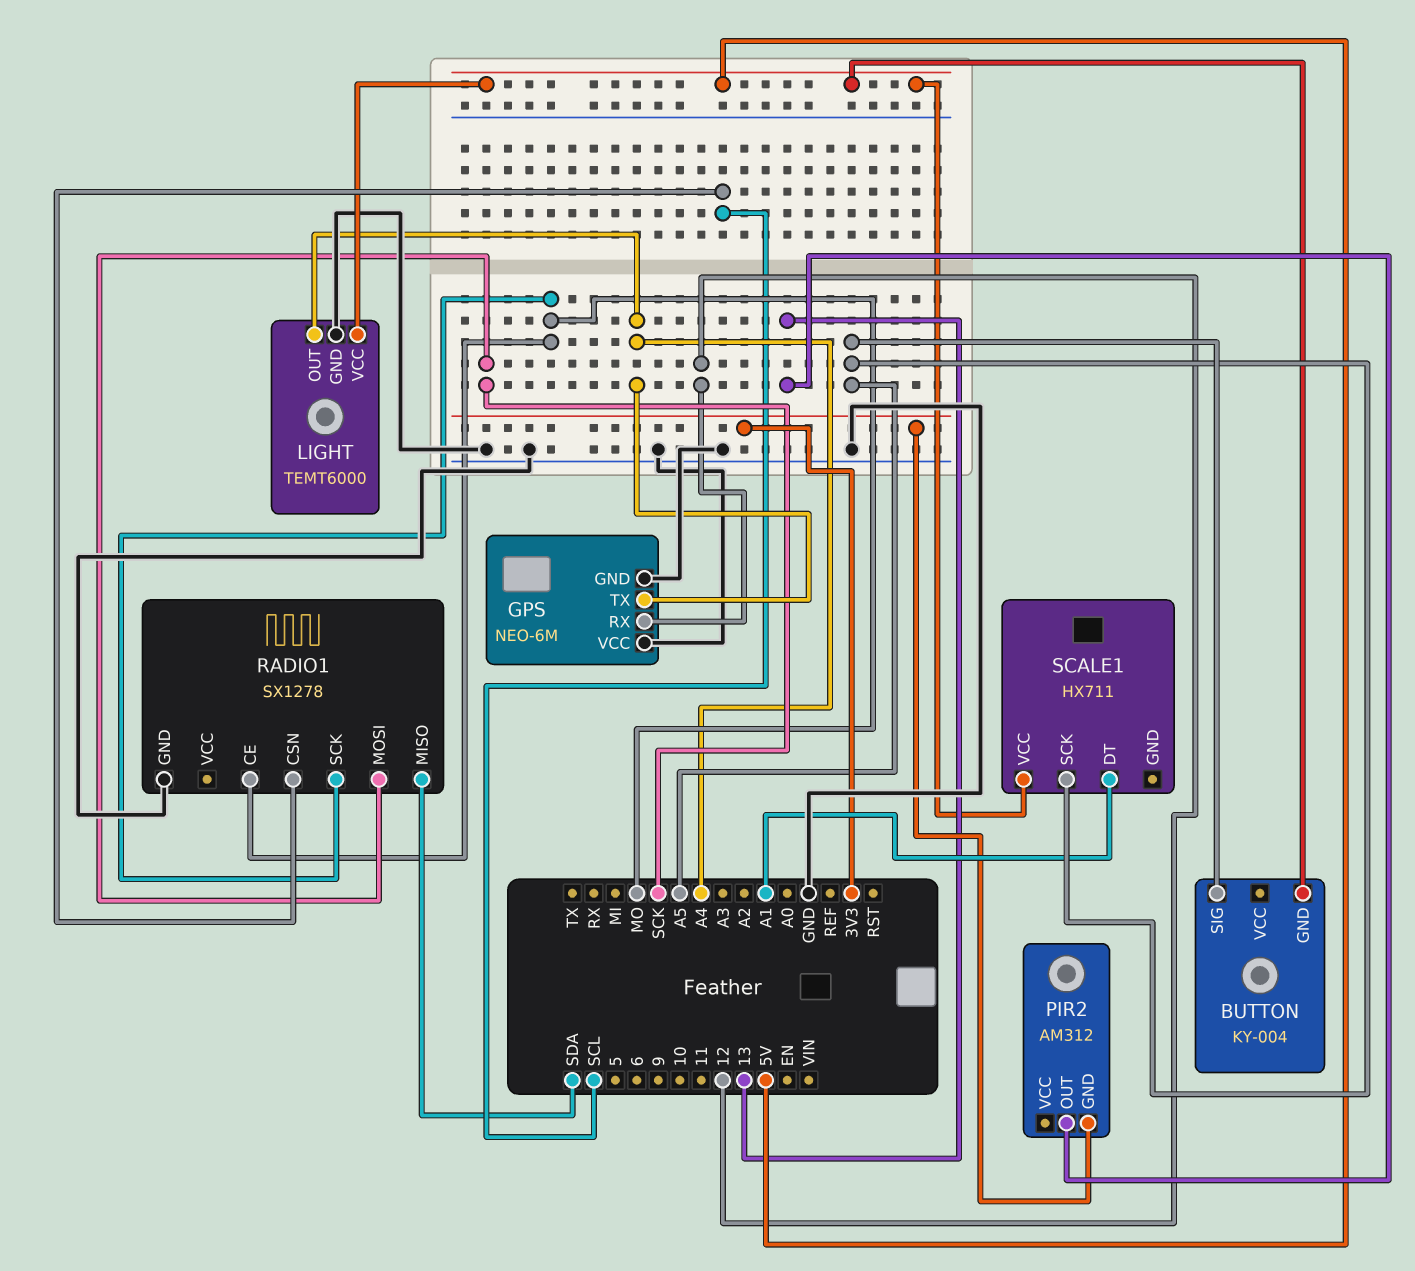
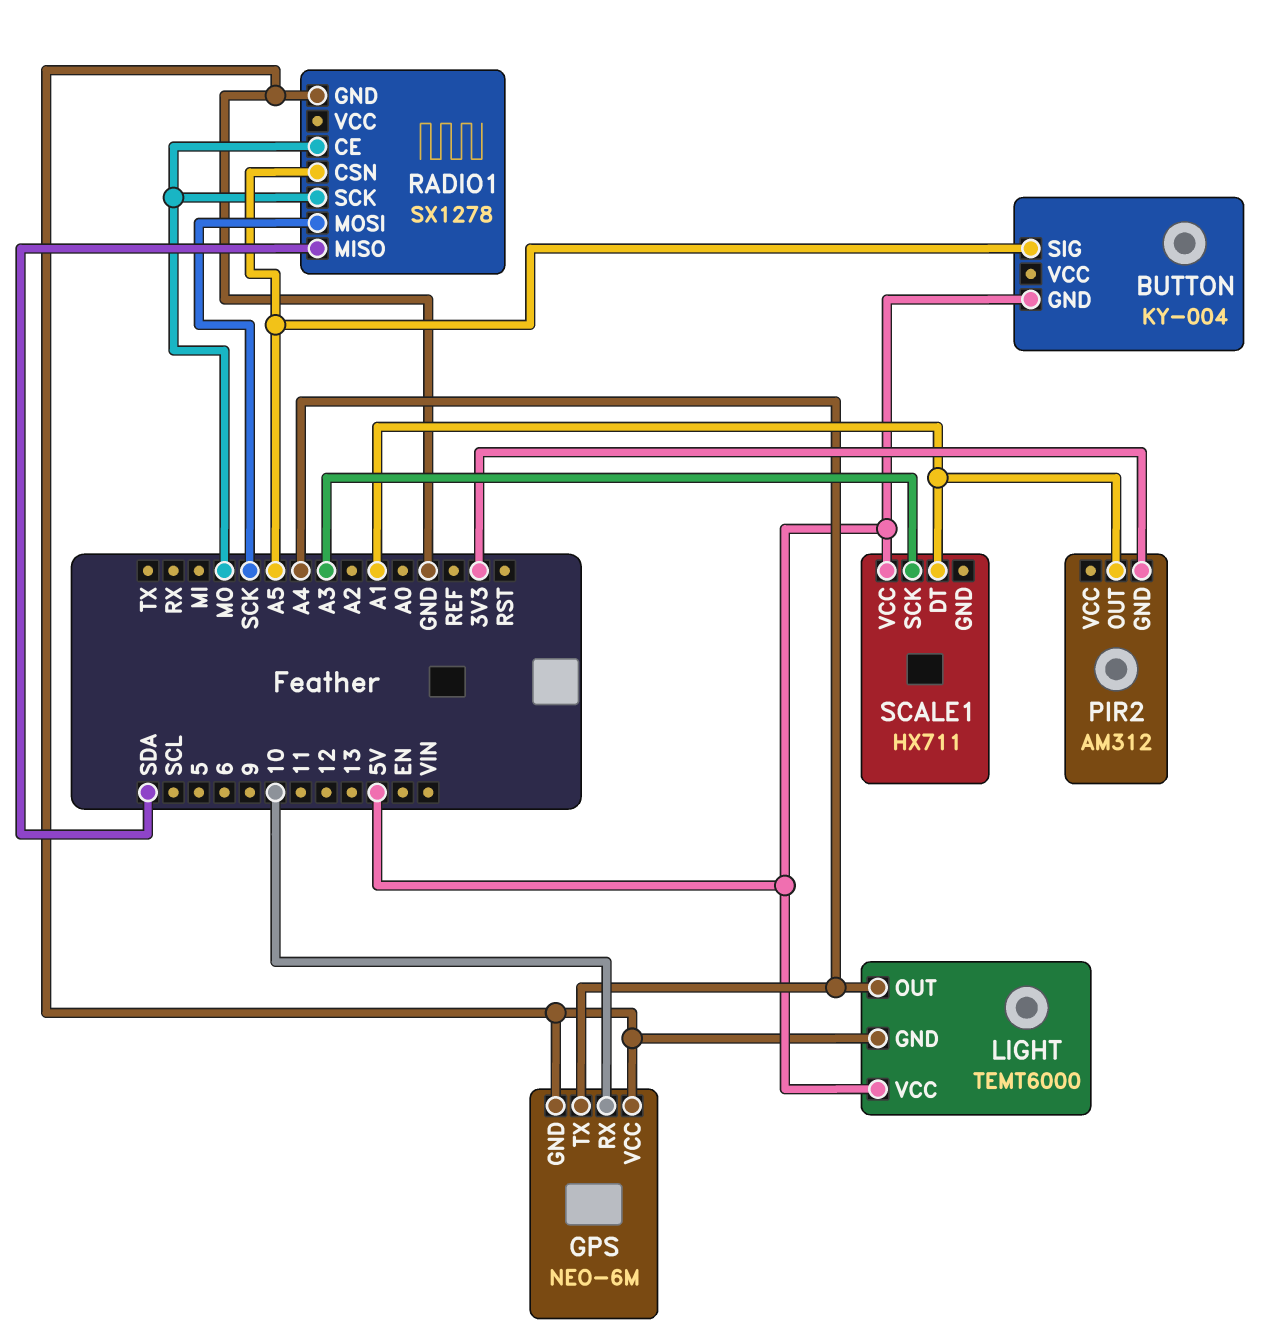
GPS pin RX: 12 -> 10
PIR2 pin OUT: 13 -> A1
RADIO1 pin CSN: SCL -> A5
SCALE1 pin SCK: A5 -> A3

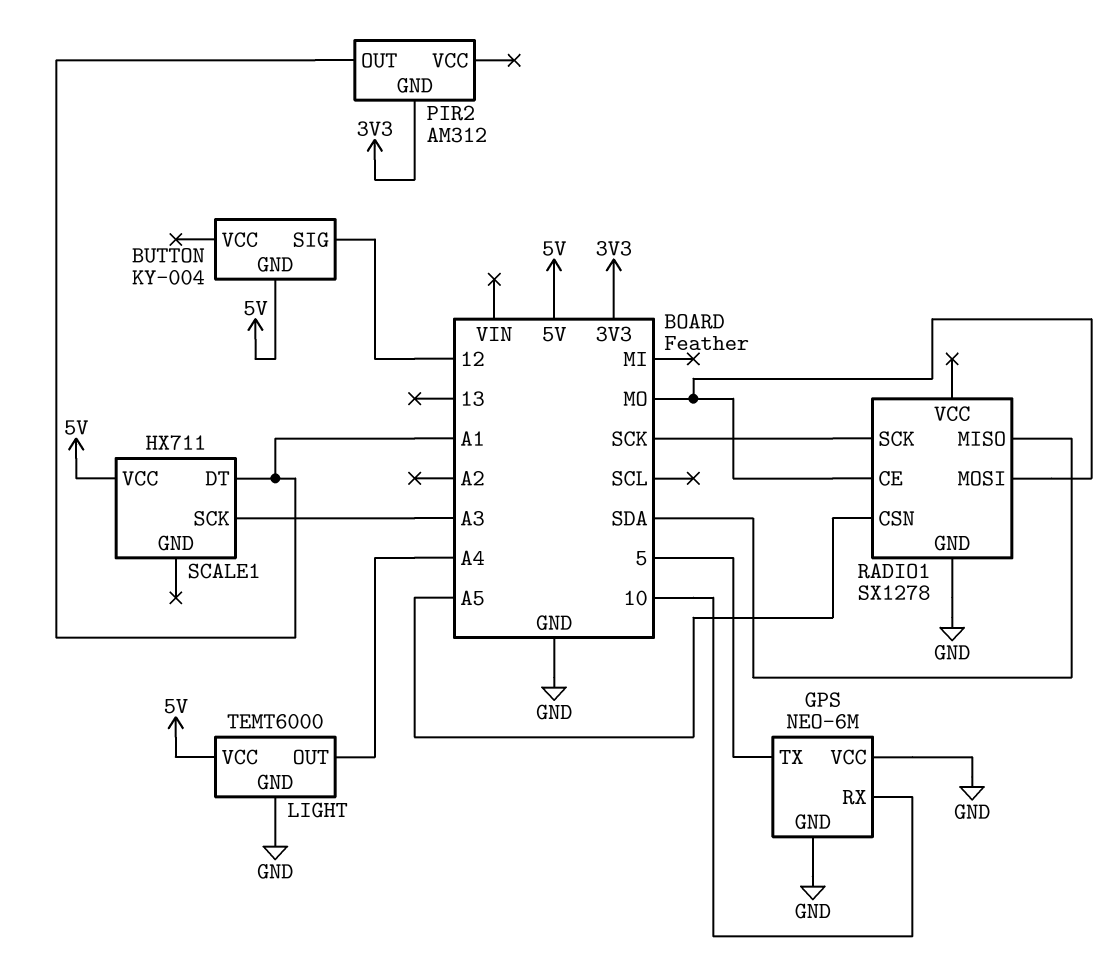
BUTTON pin SIG: A5 -> 12
GPS pin TX: A4 -> 5
RADIO1 pin MOSI: SCK -> MO
RADIO1 pin SCK: MO -> SCK

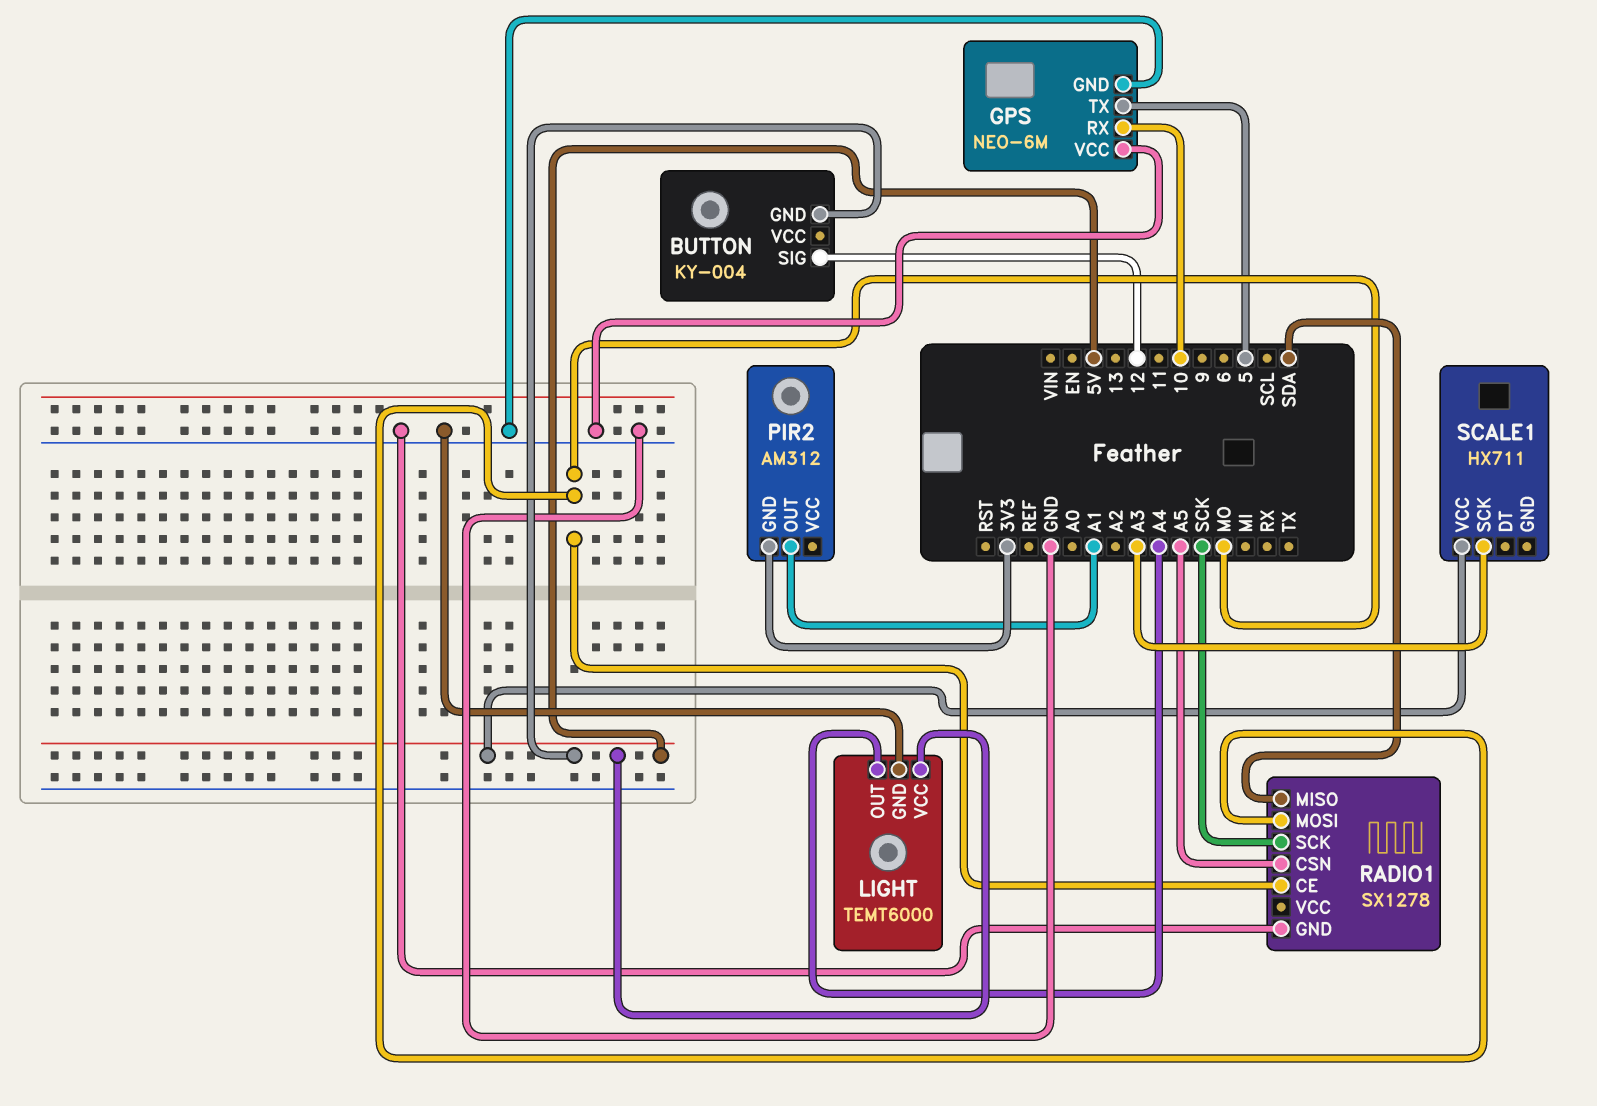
SCALE1 pin DT: A1 -> none

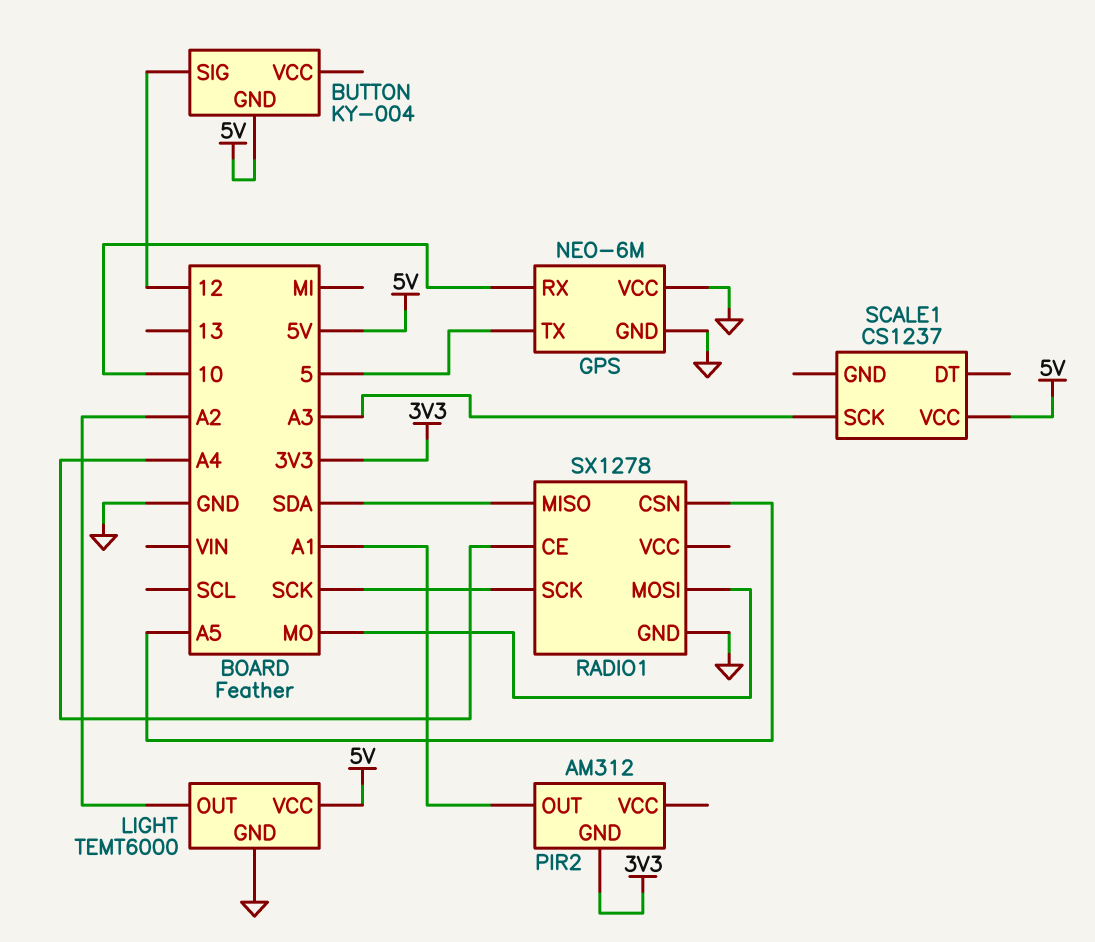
LIGHT pin OUT: A4 -> A2
RADIO1 pin CE: MO -> A4
SCALE1: HX711 -> CS1237

